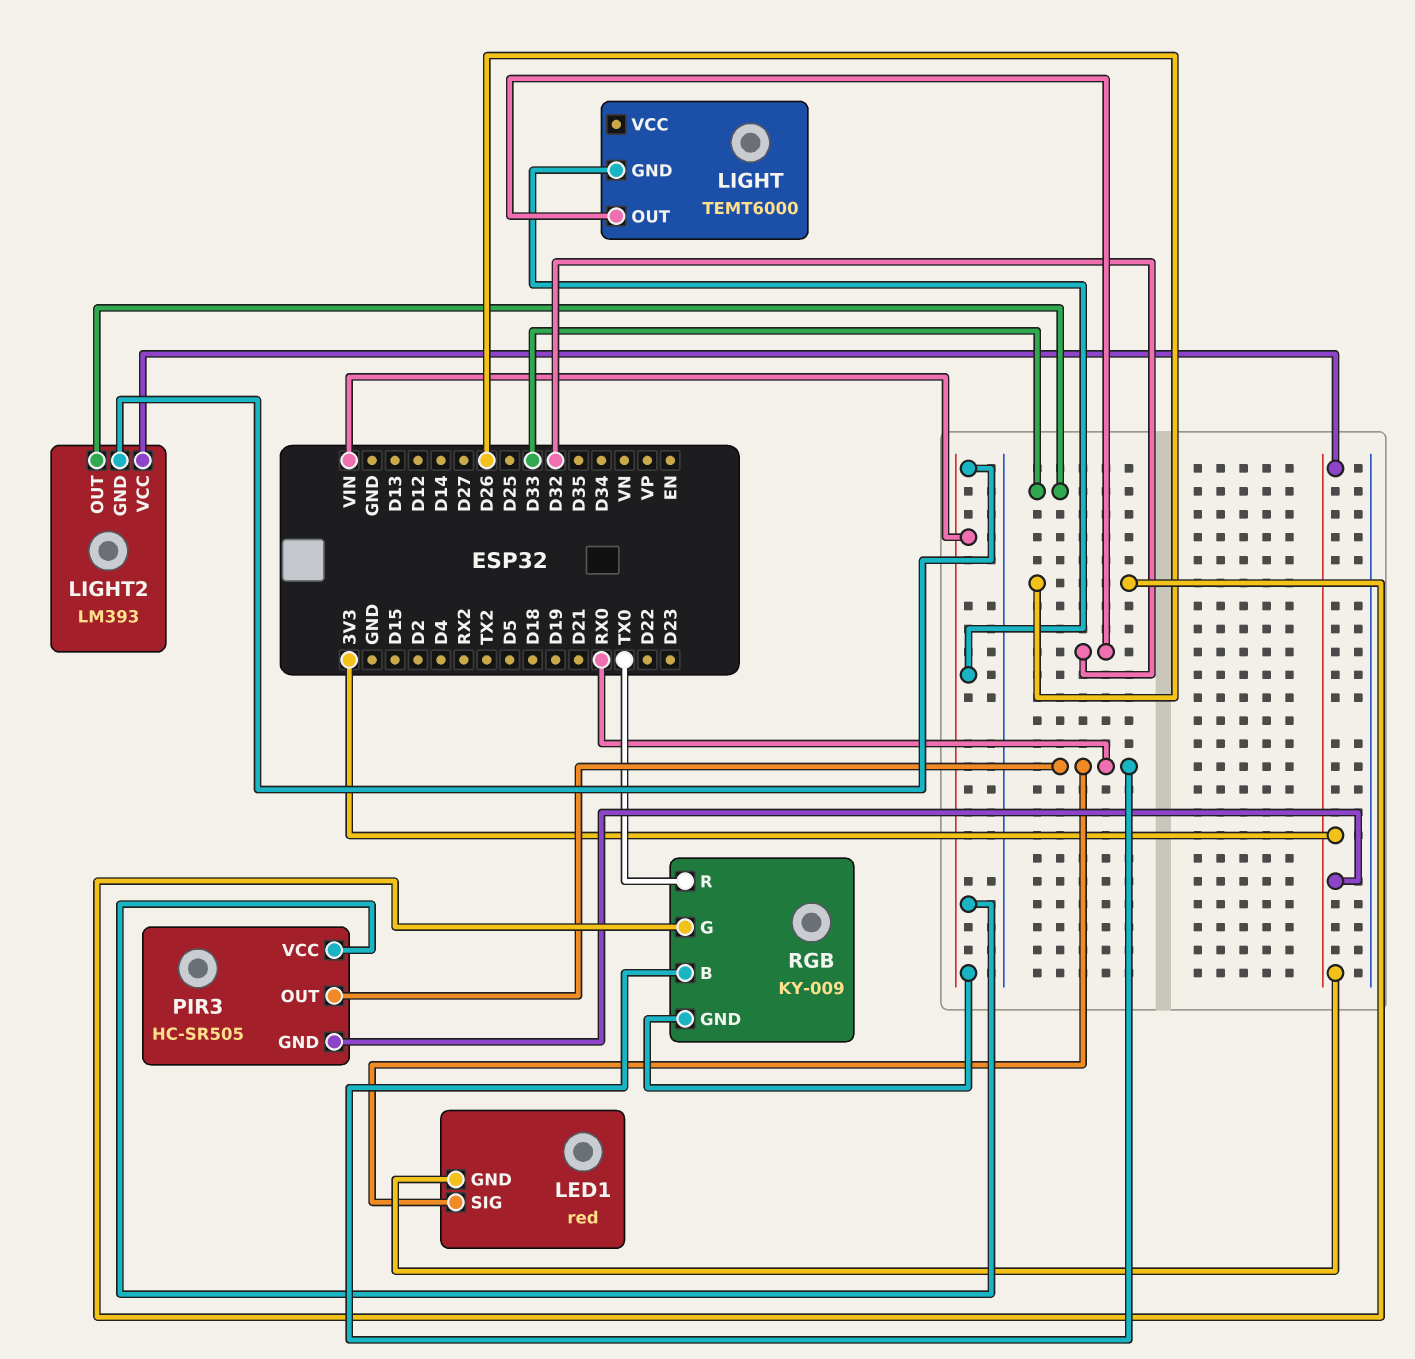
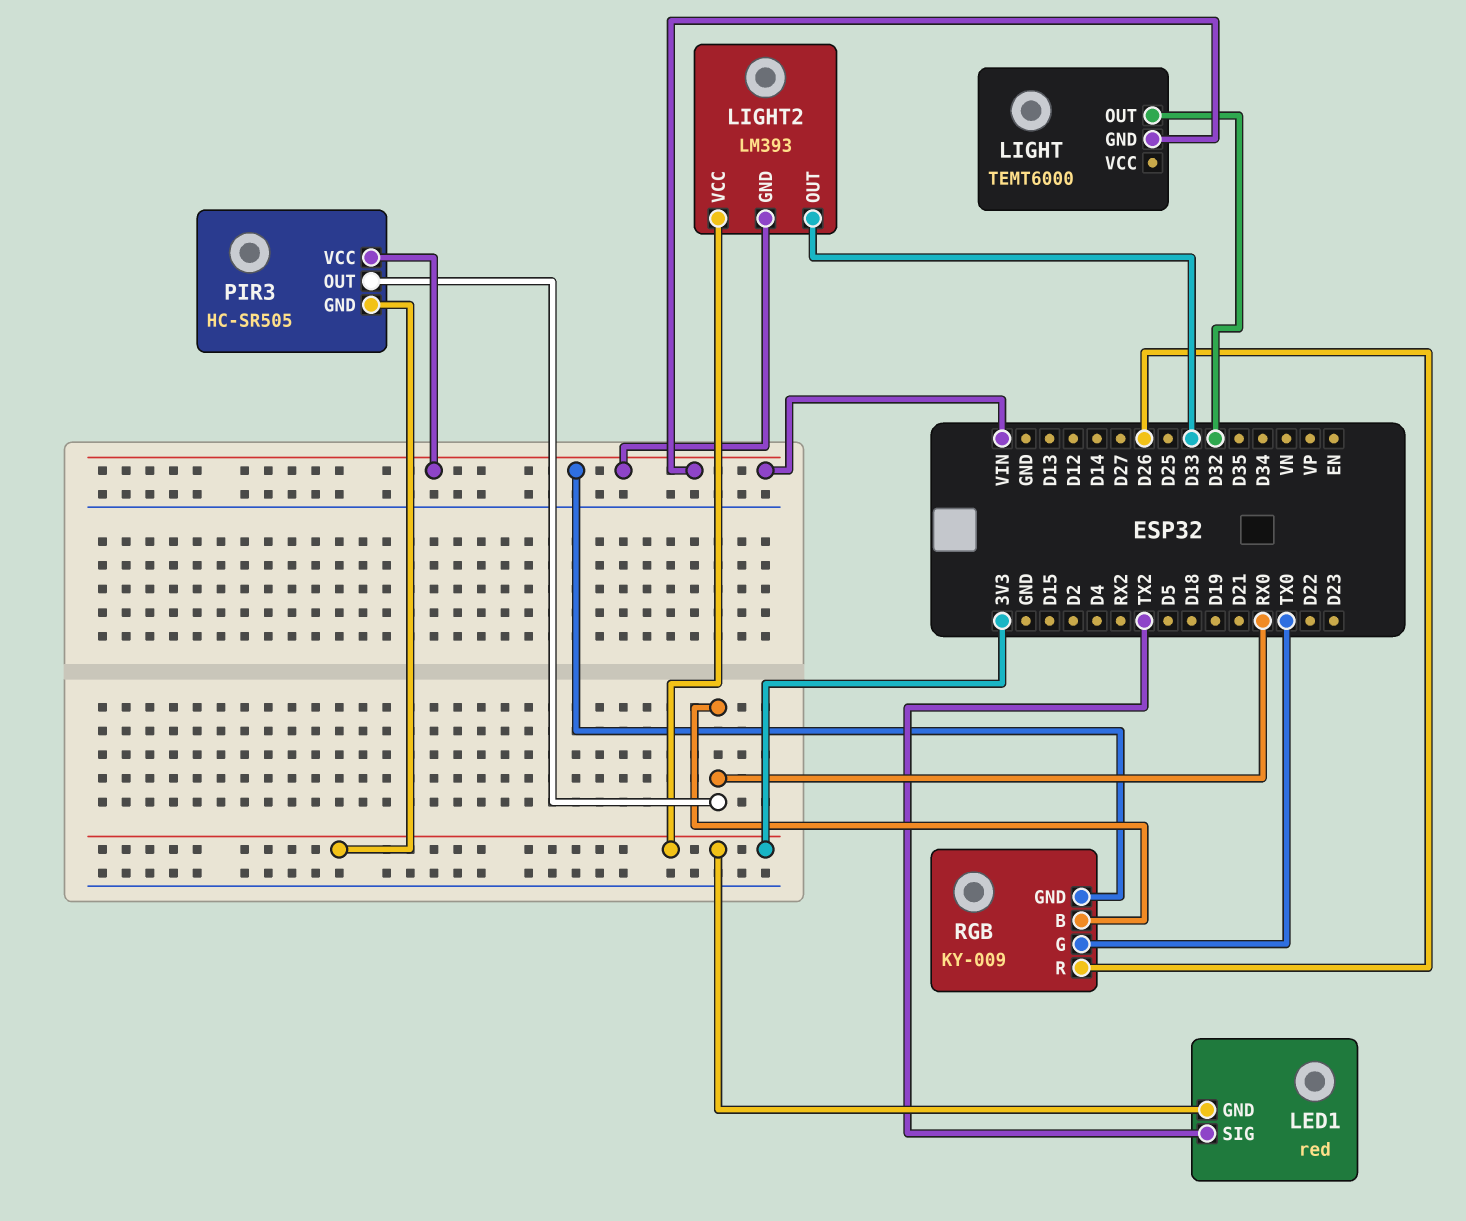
LED1 pin SIG: RX0 -> TX2
RGB pin G: D26 -> TX0
RGB pin R: TX0 -> D26

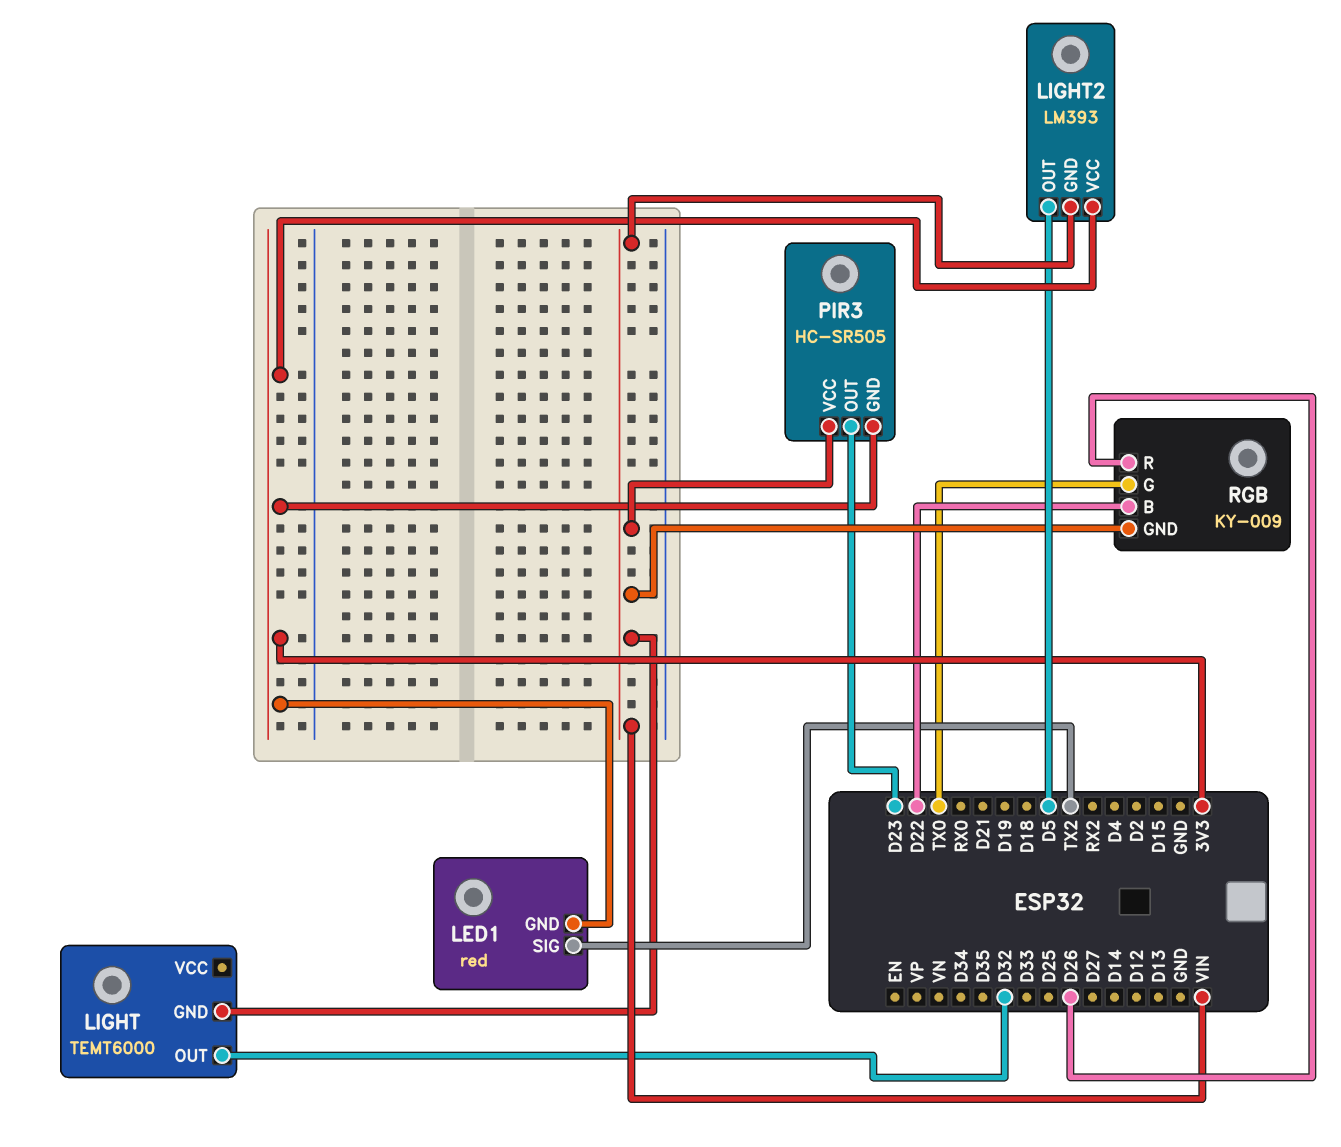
LIGHT2 pin OUT: D33 -> D5
PIR3 pin OUT: RX0 -> D23
RGB pin B: RX0 -> D22

